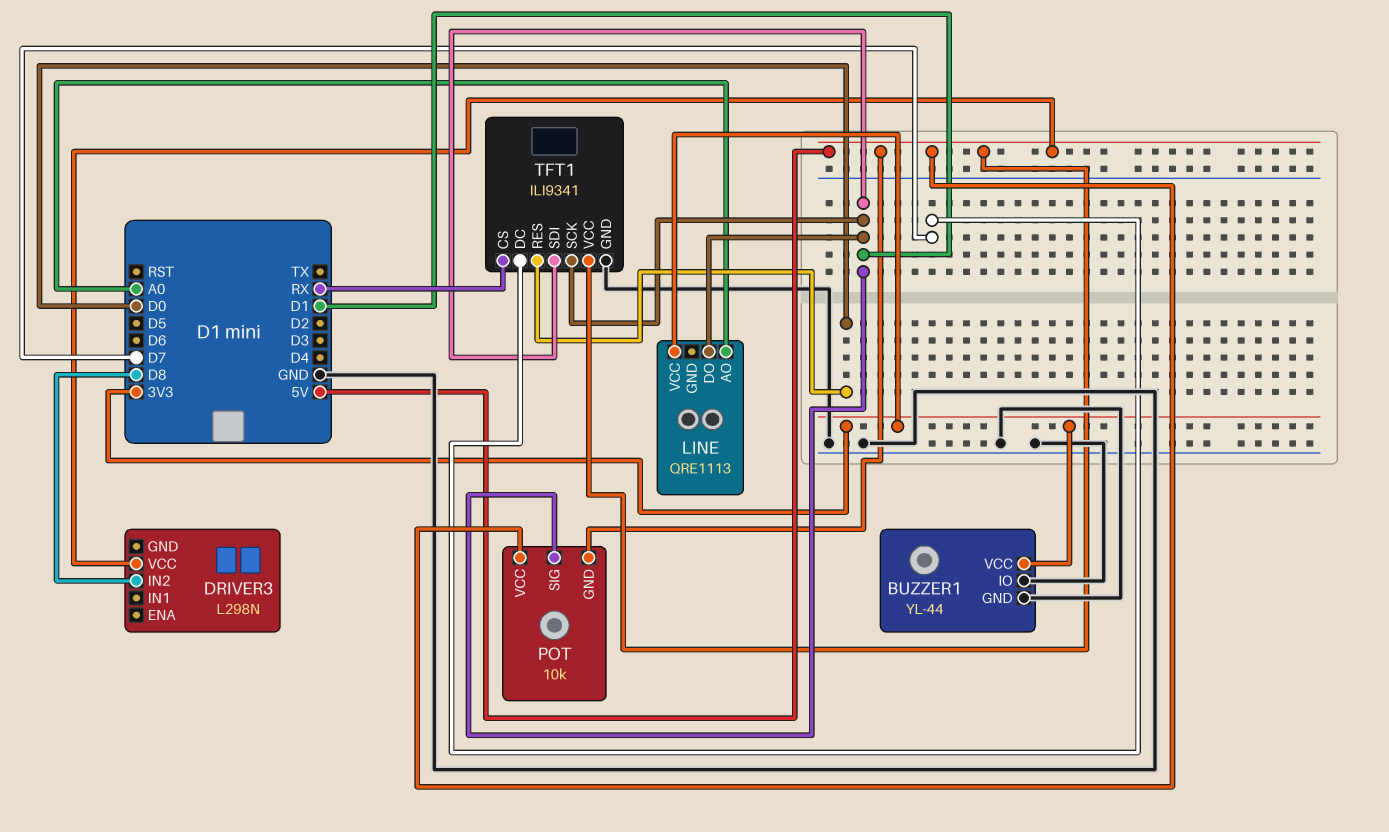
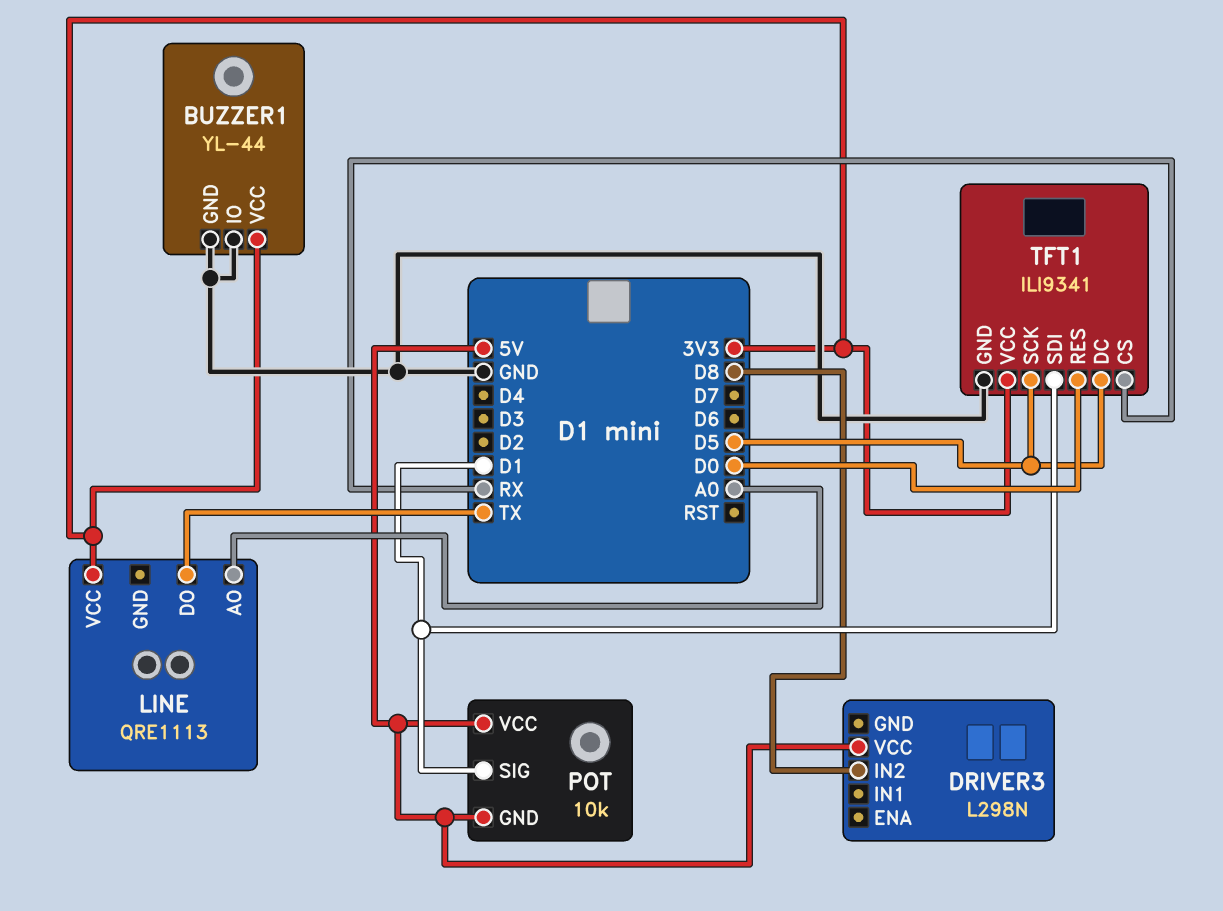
LINE pin DO: D1 -> TX
TFT1 pin DC: D7 -> D5
TFT1 pin SCK: D1 -> D5
TFT1 pin VCC: 5V -> 3V3

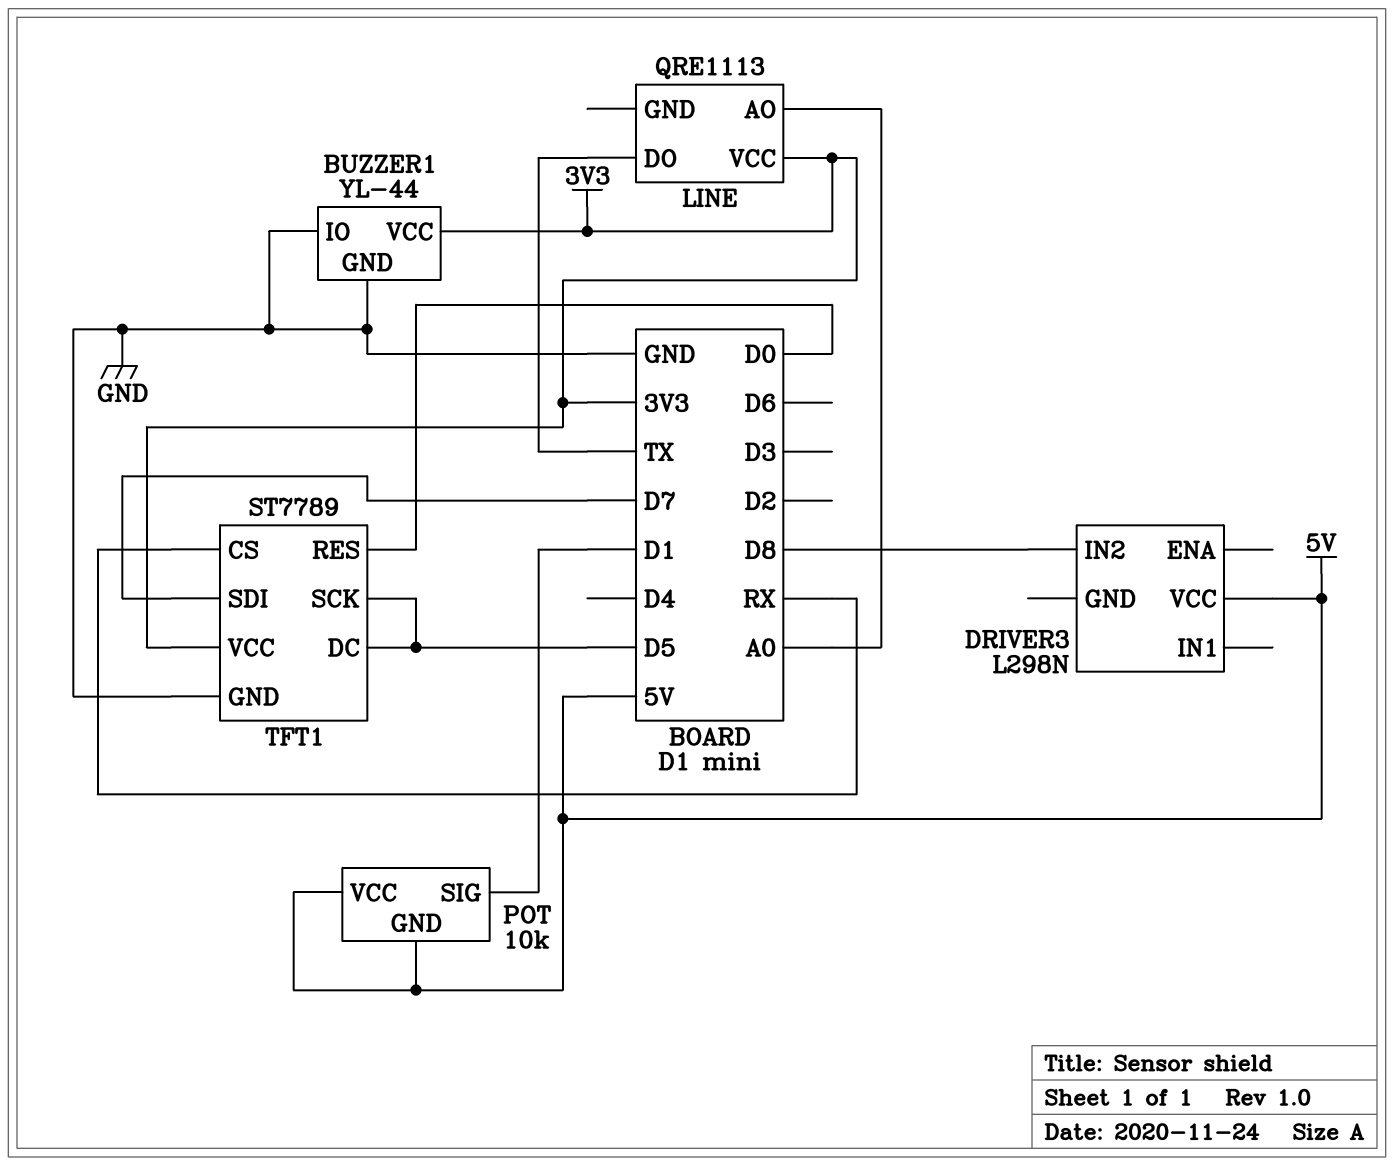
TFT1: ILI9341 -> ST7789
TFT1 pin SDI: D1 -> D7

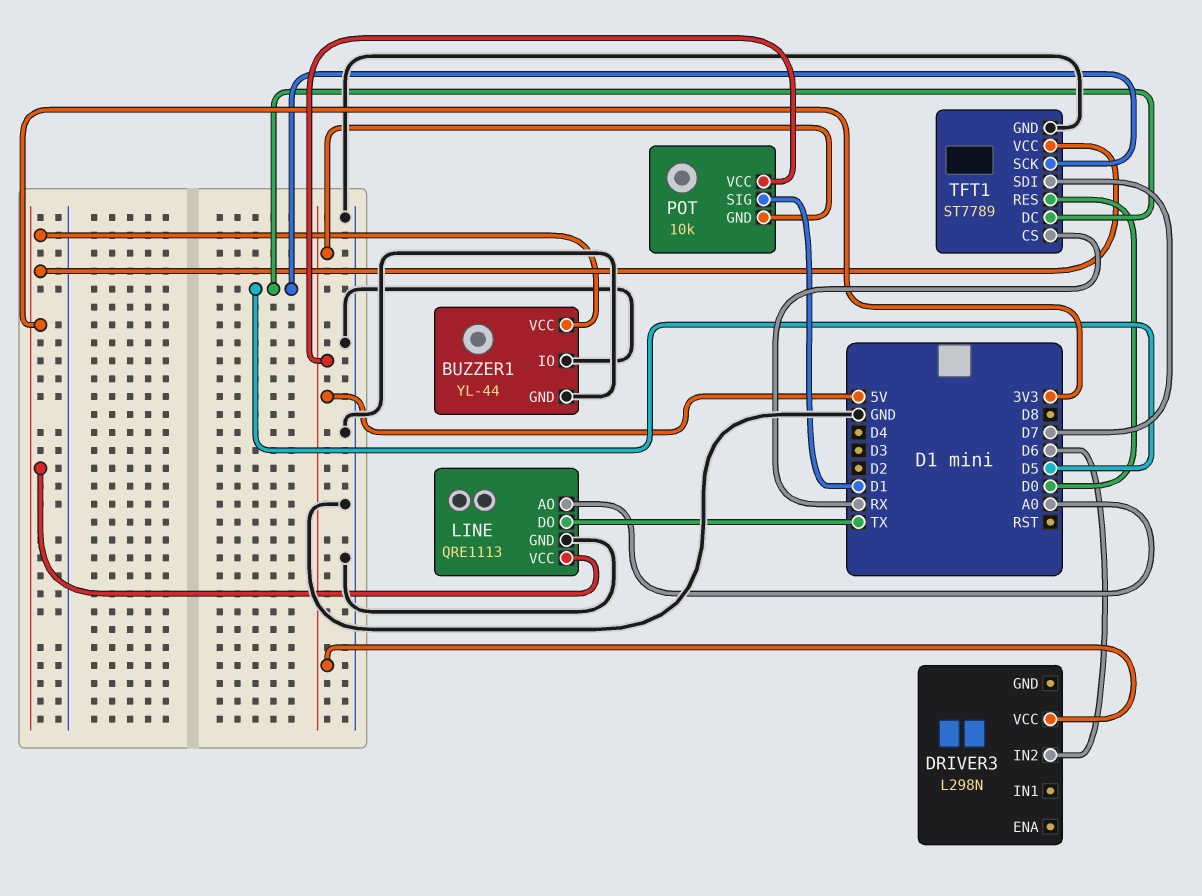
DRIVER3 pin IN2: D8 -> D6
LINE pin GND: none -> GND

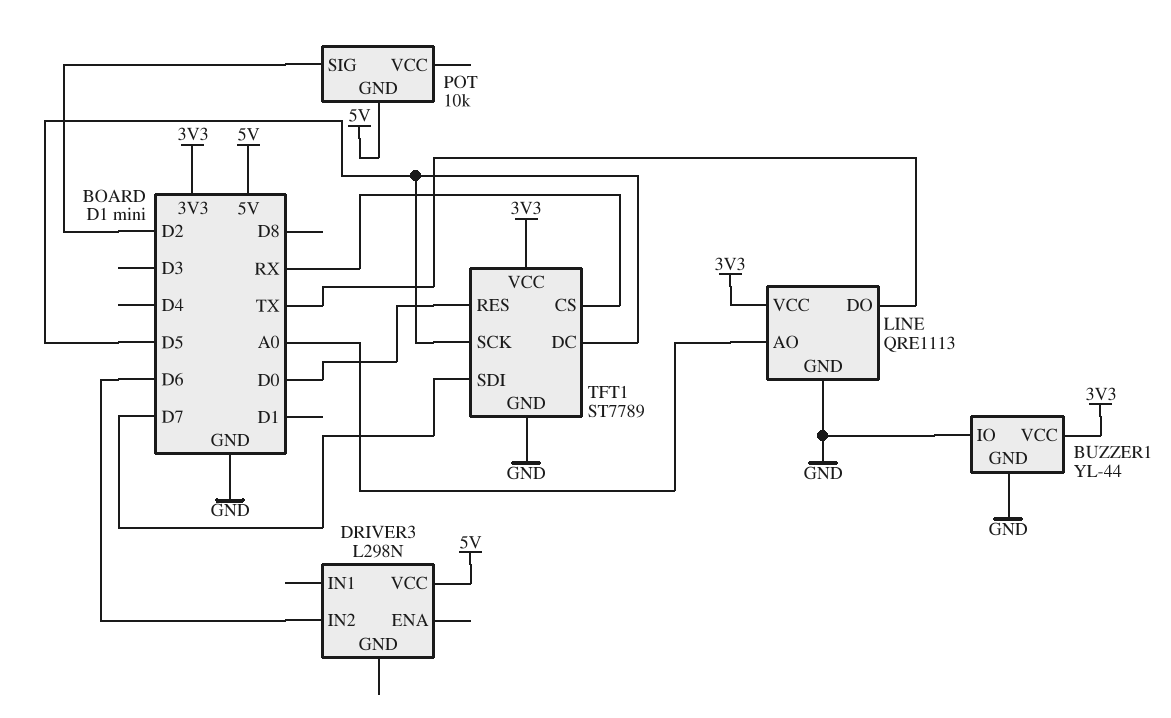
POT pin SIG: D1 -> D2
POT pin VCC: 5V -> none

